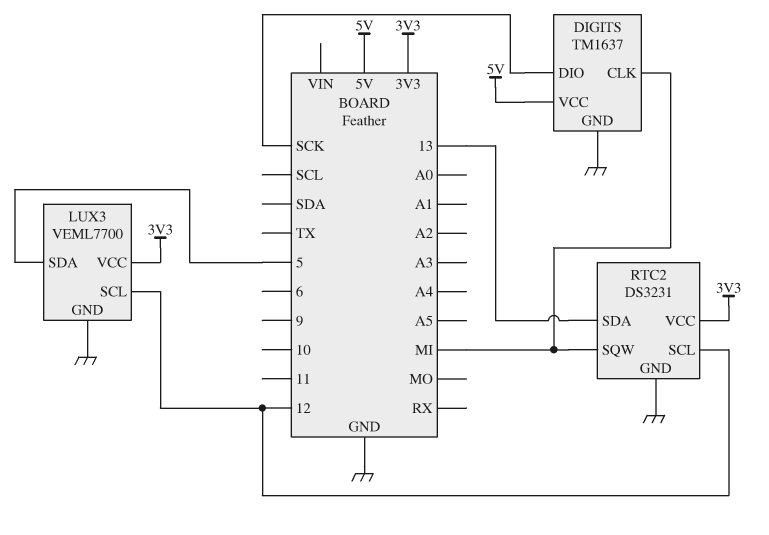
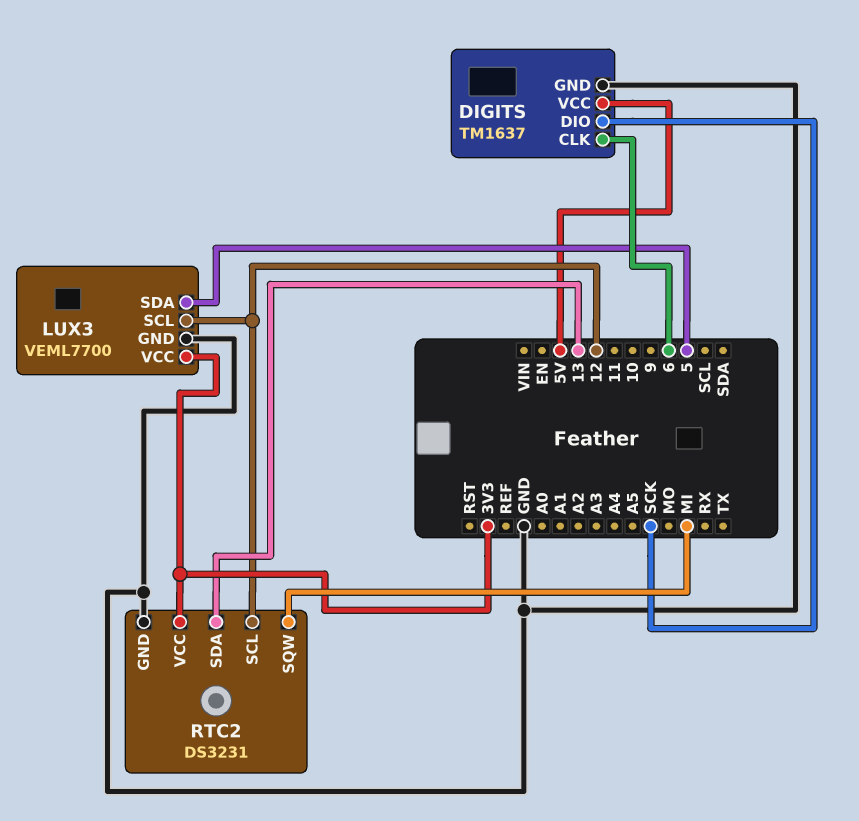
DIGITS pin CLK: MI -> 6

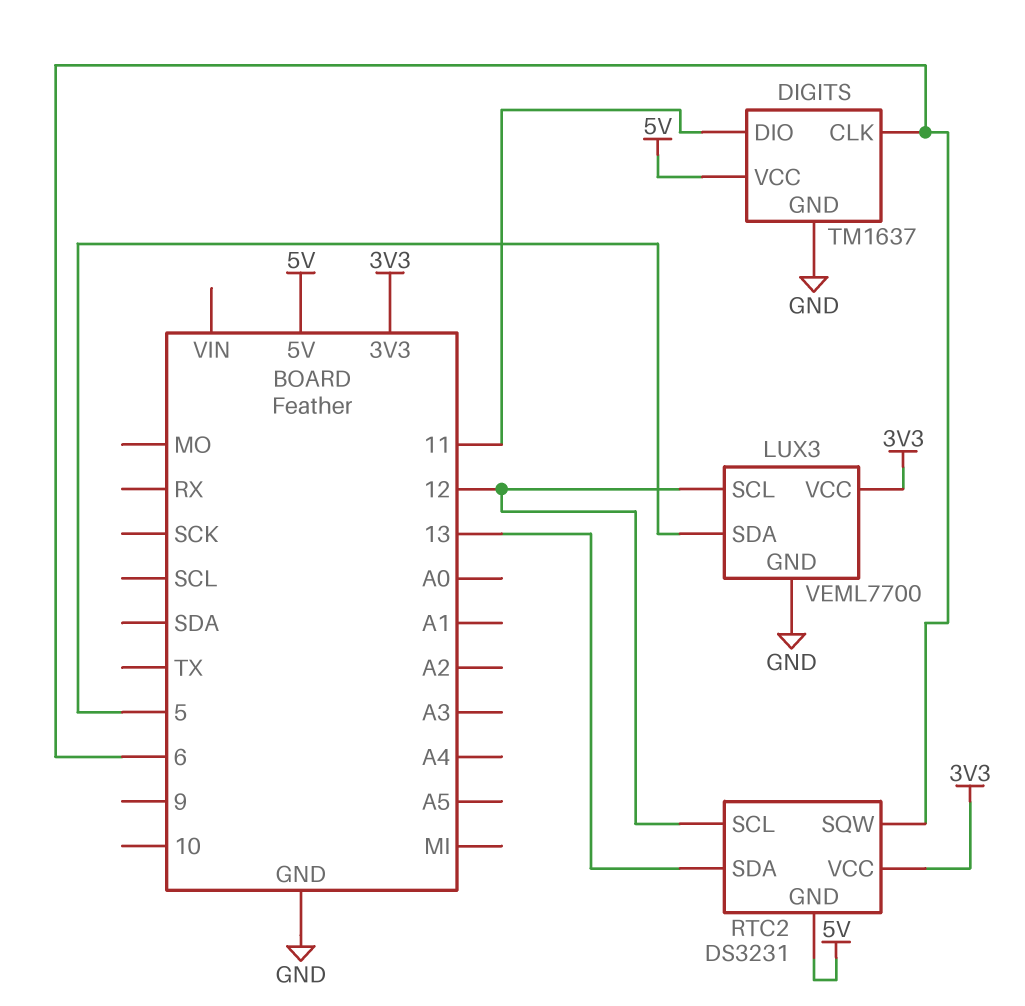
DIGITS pin DIO: SCK -> 11
RTC2 pin GND: GND -> 5V
RTC2 pin SQW: MI -> 6

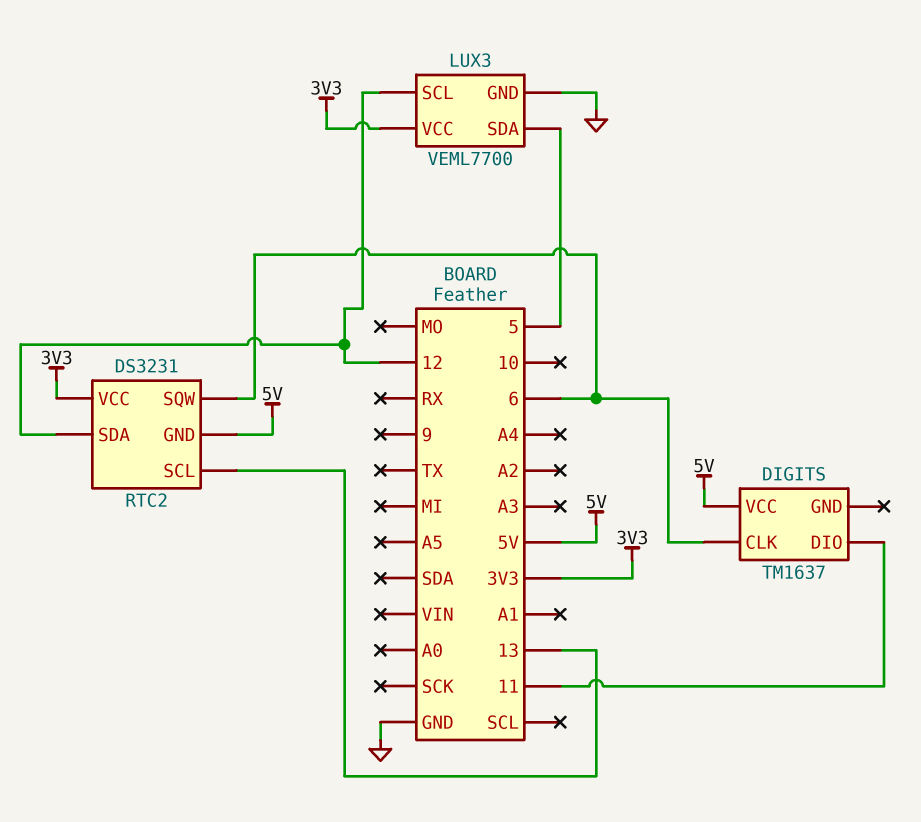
DIGITS pin GND: GND -> none
RTC2 pin SCL: 12 -> 13
RTC2 pin SDA: 13 -> 12

